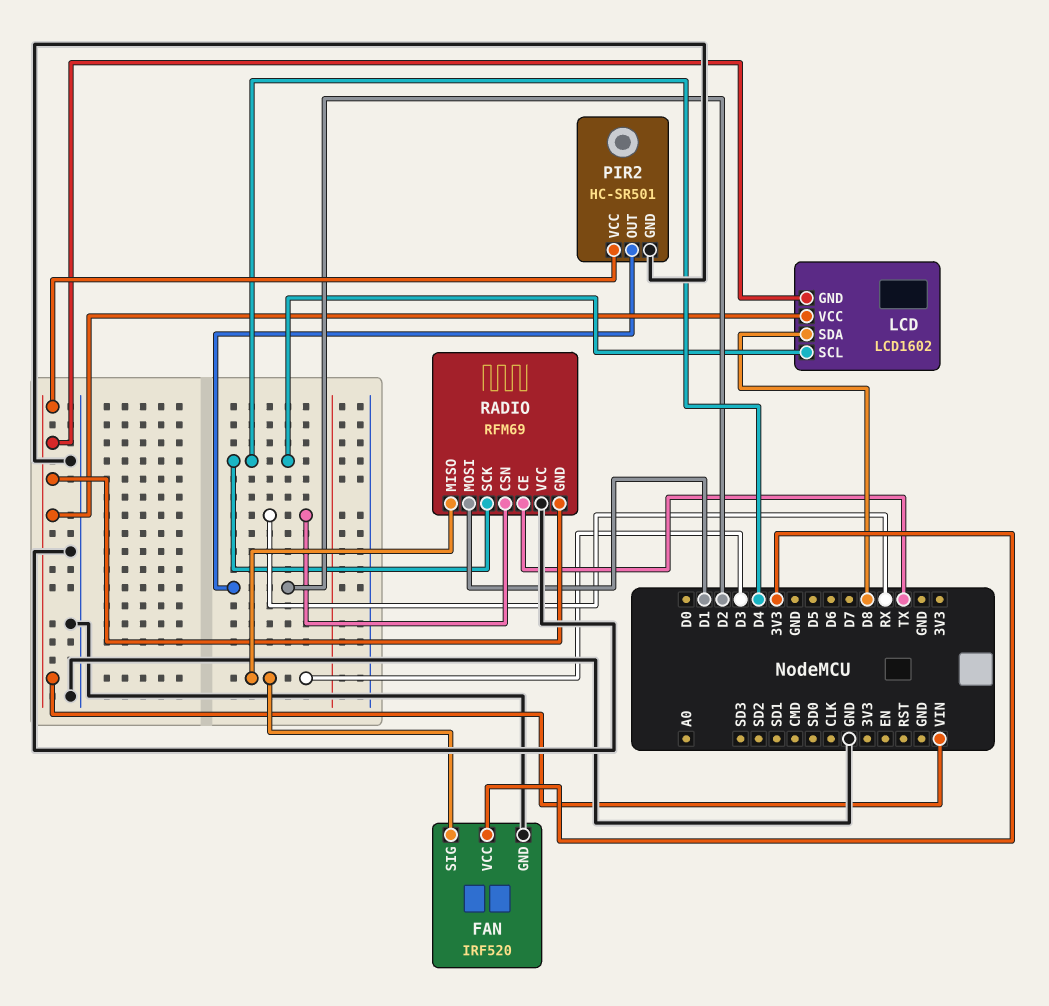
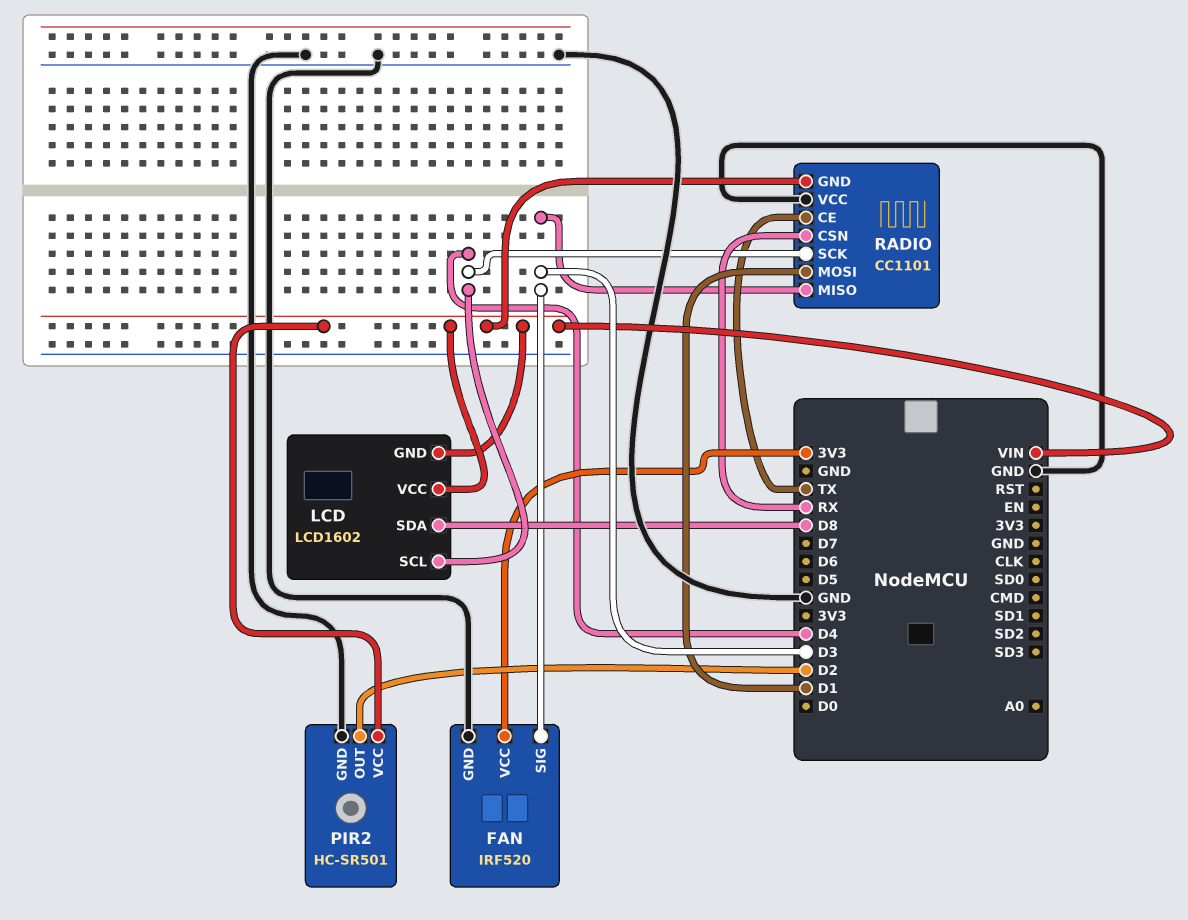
RADIO: RFM69 -> CC1101

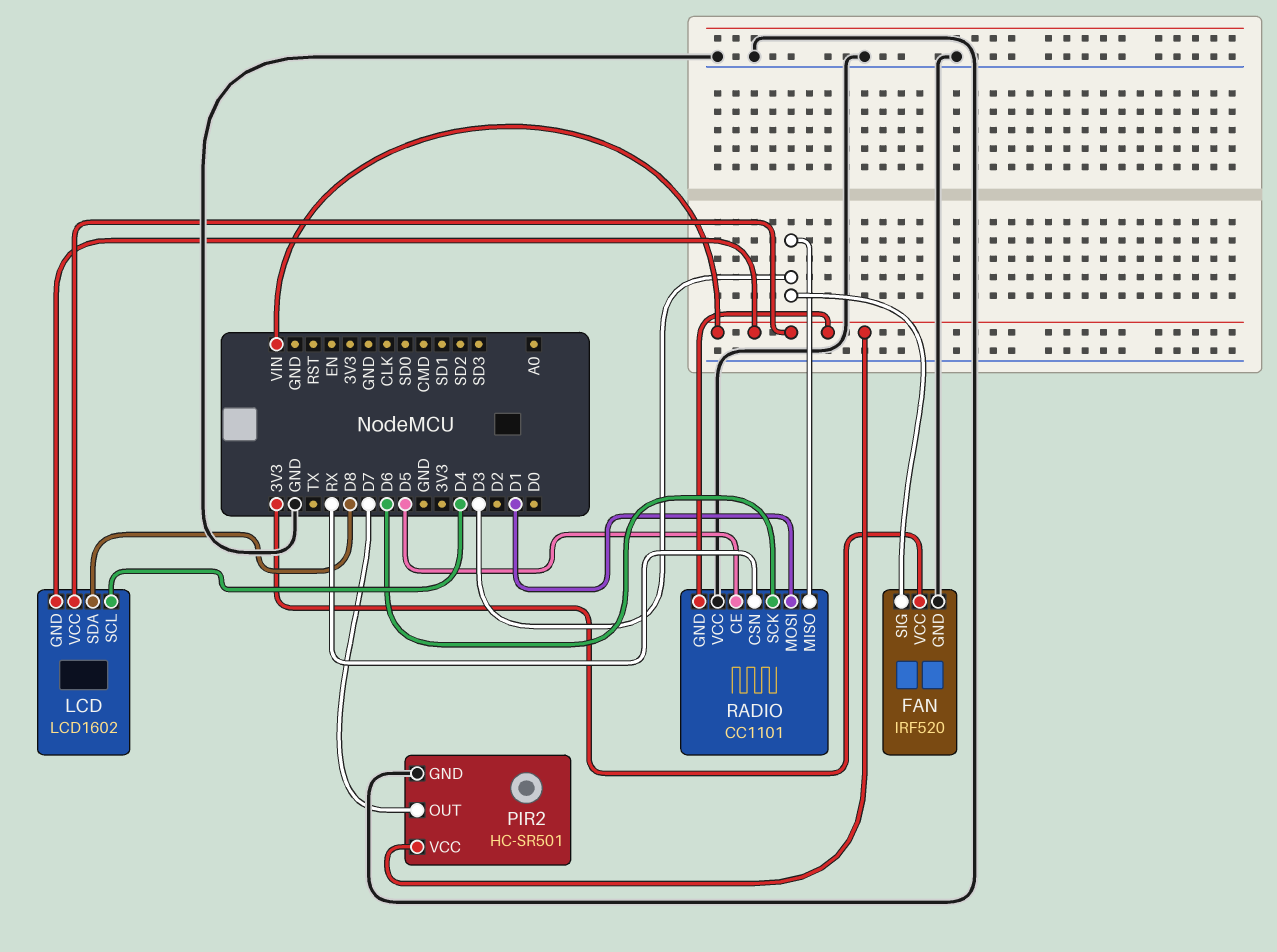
PIR2 pin OUT: D2 -> D7
RADIO pin CE: TX -> D5
RADIO pin SCK: D4 -> D6

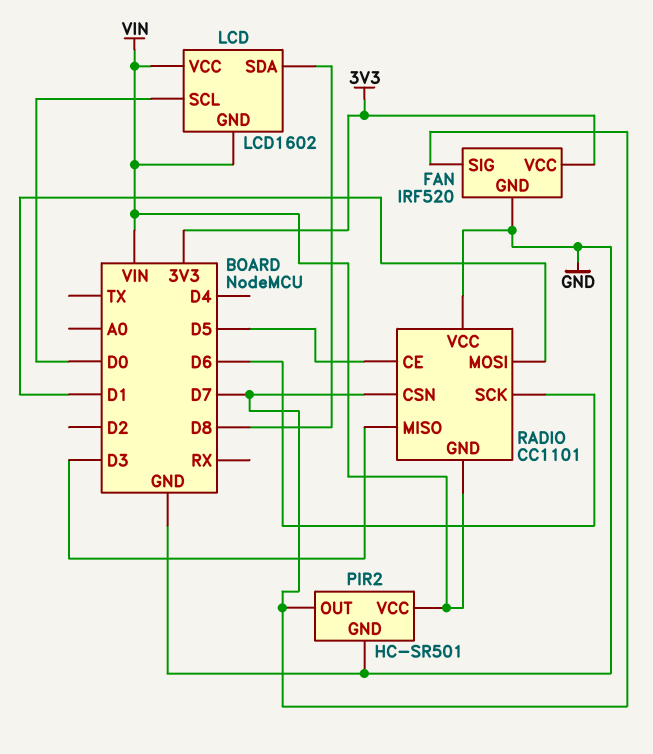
FAN pin SIG: D3 -> D7
LCD pin SCL: D4 -> D0
RADIO pin CSN: RX -> D7

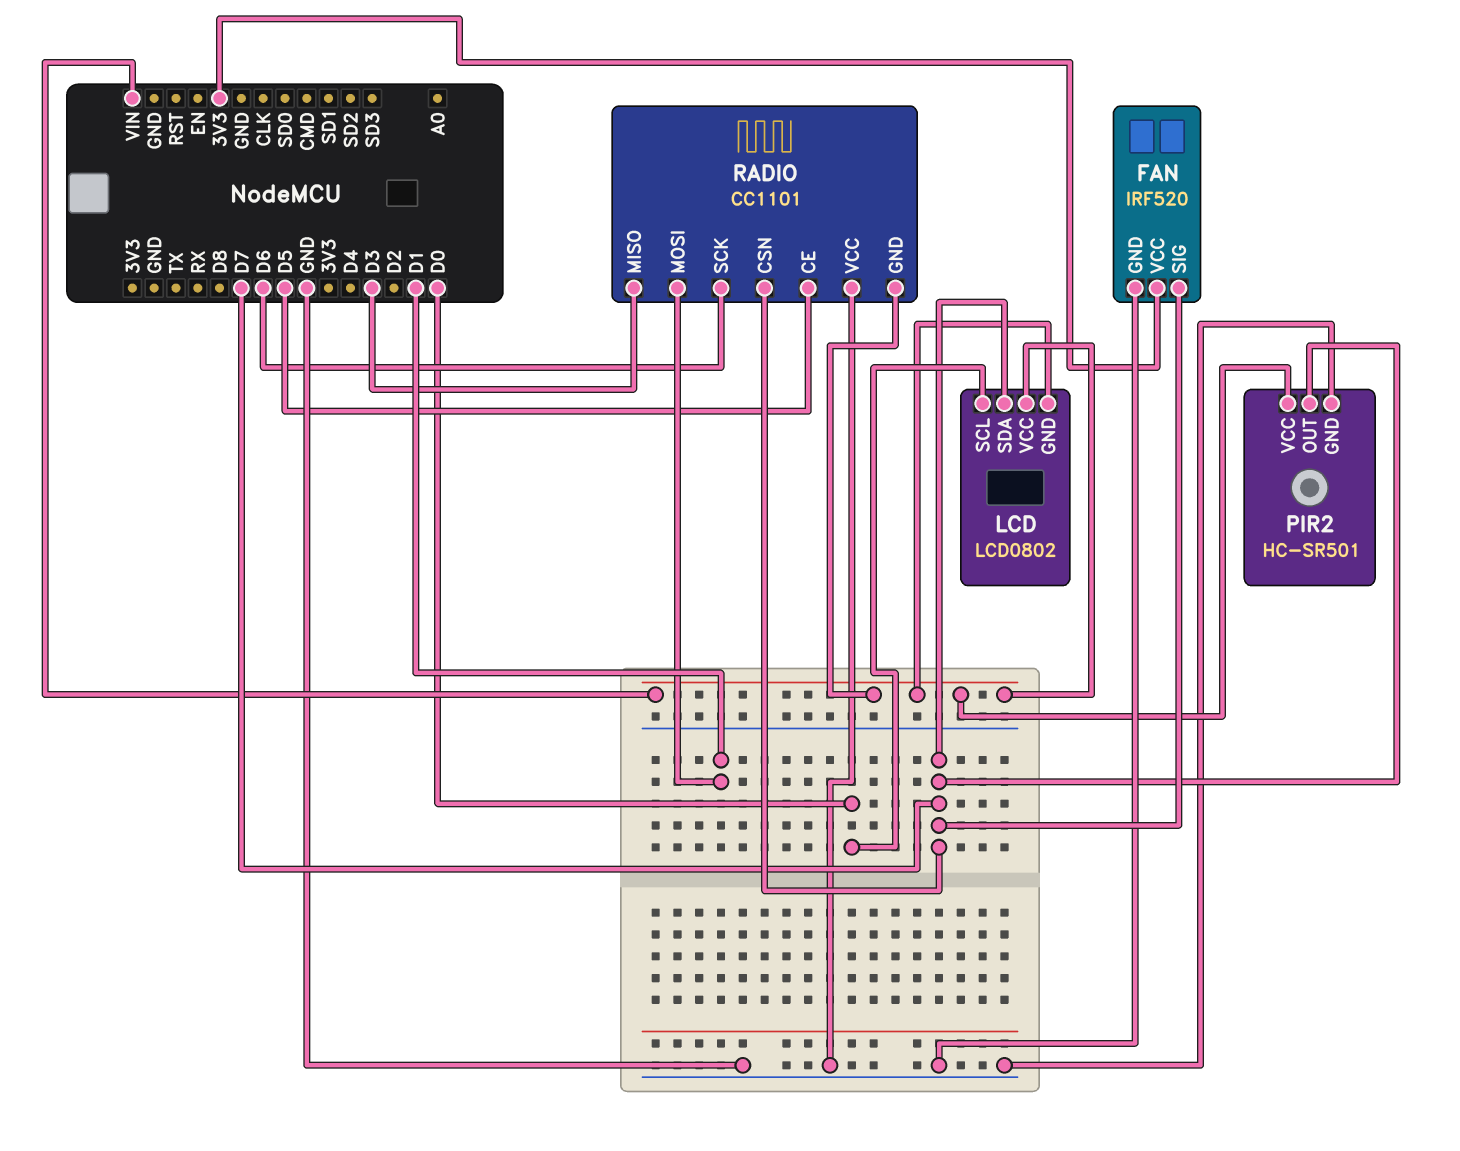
LCD: LCD1602 -> LCD0802
LCD pin SDA: D8 -> D7

